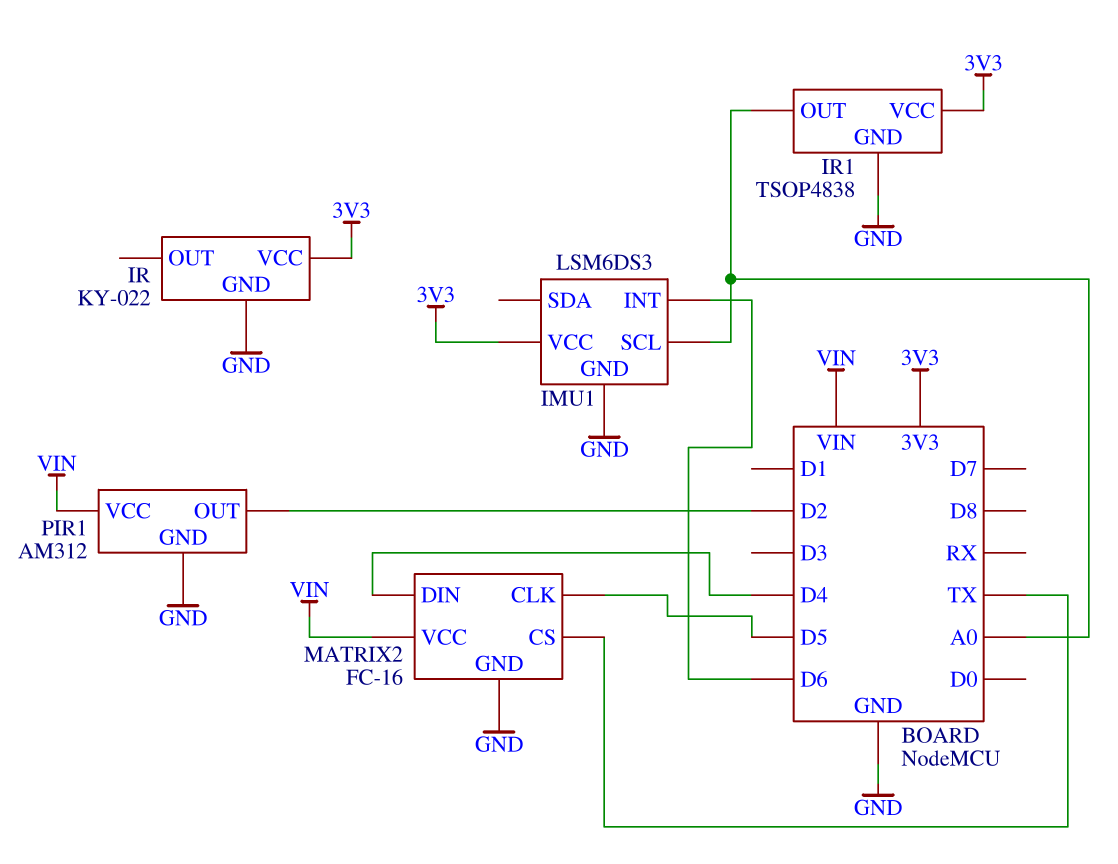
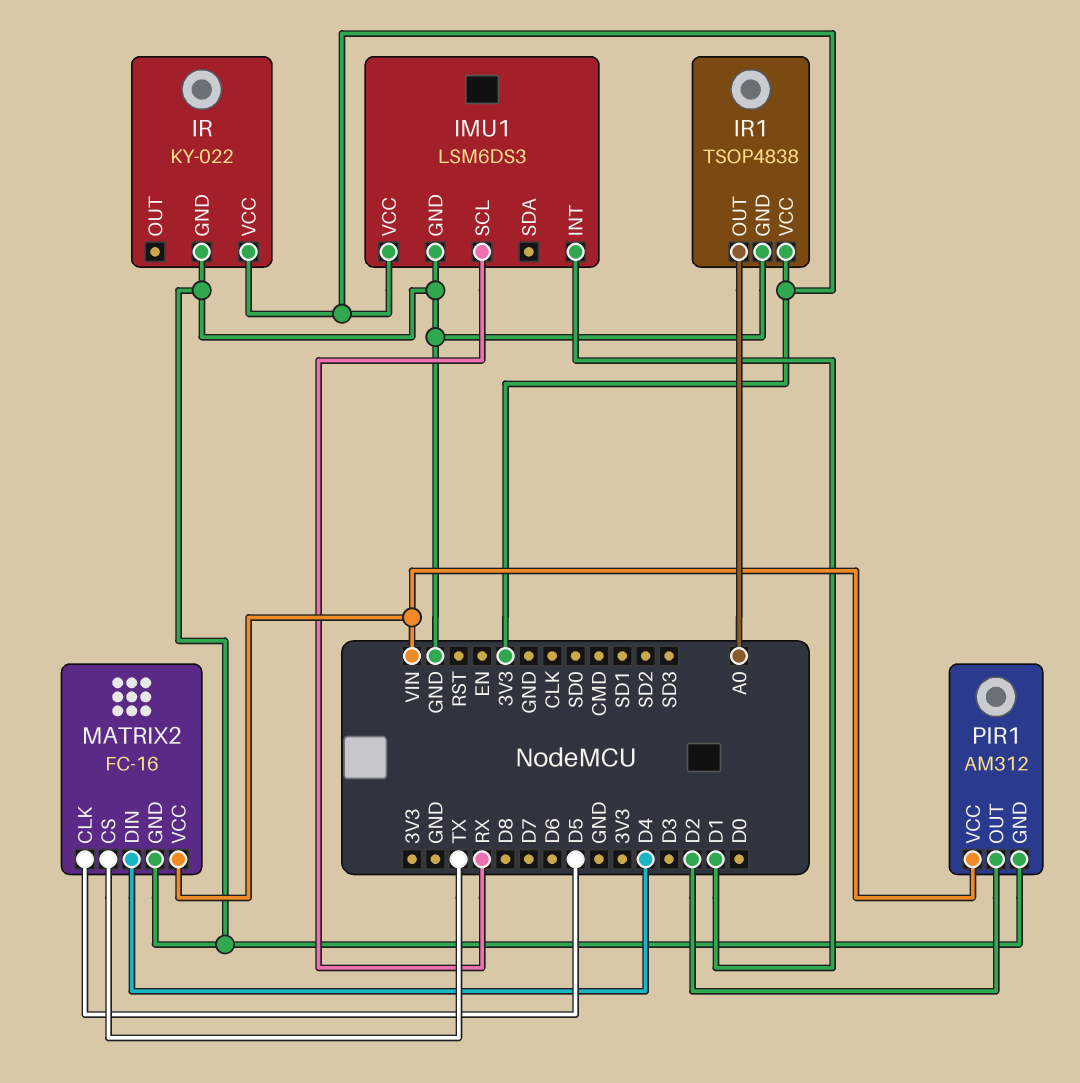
IMU1 pin INT: D6 -> D1
IMU1 pin SCL: A0 -> RX

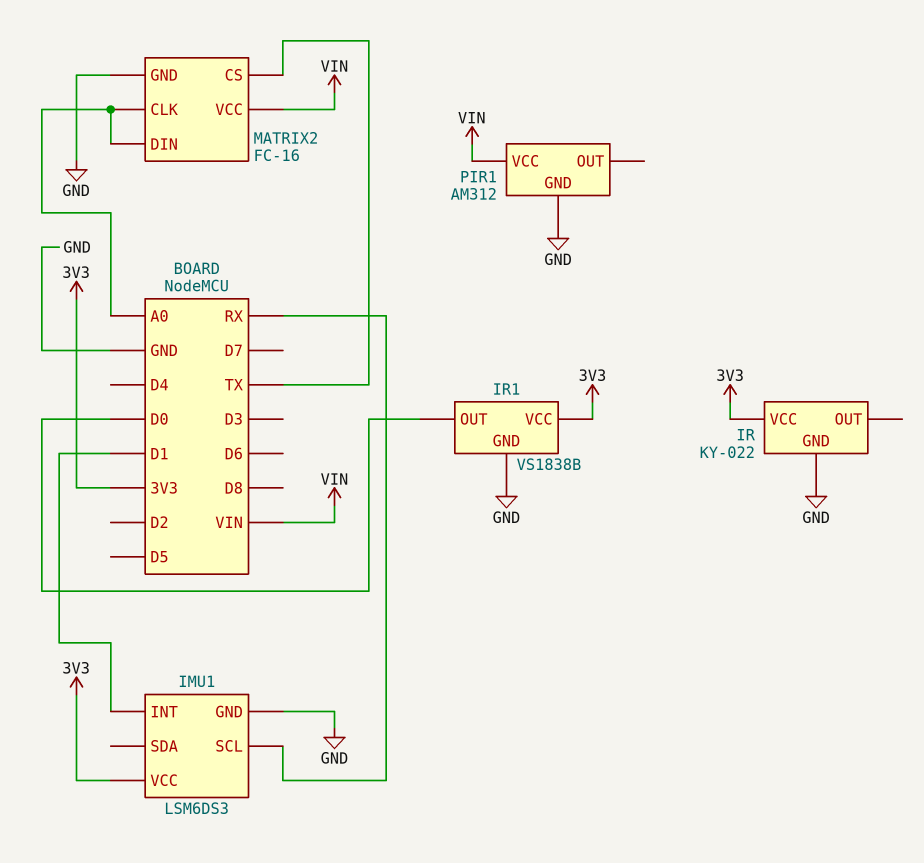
IR1: TSOP4838 -> VS1838B
IR1 pin OUT: A0 -> D0
MATRIX2 pin CLK: D5 -> A0
MATRIX2 pin DIN: D4 -> A0
PIR1 pin OUT: D2 -> none

